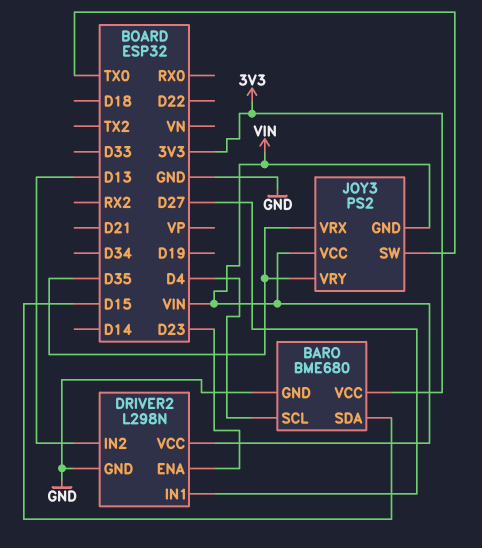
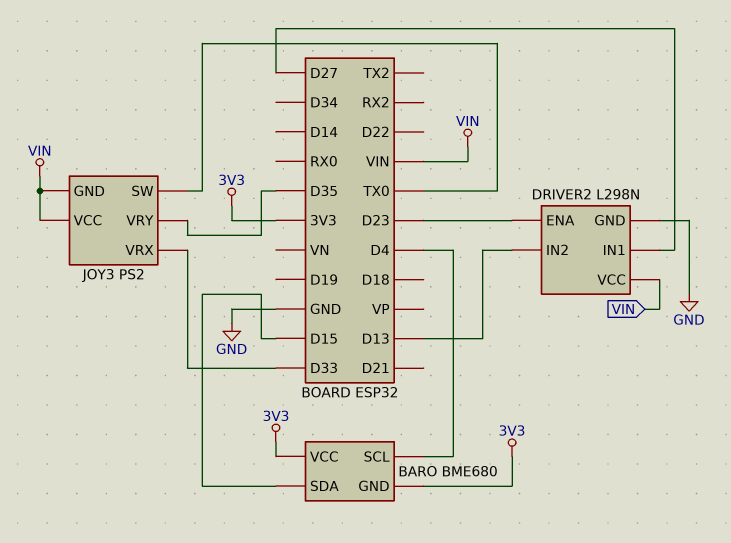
BARO pin GND: GND -> 3V3
JOY3 pin VRX: D35 -> D33

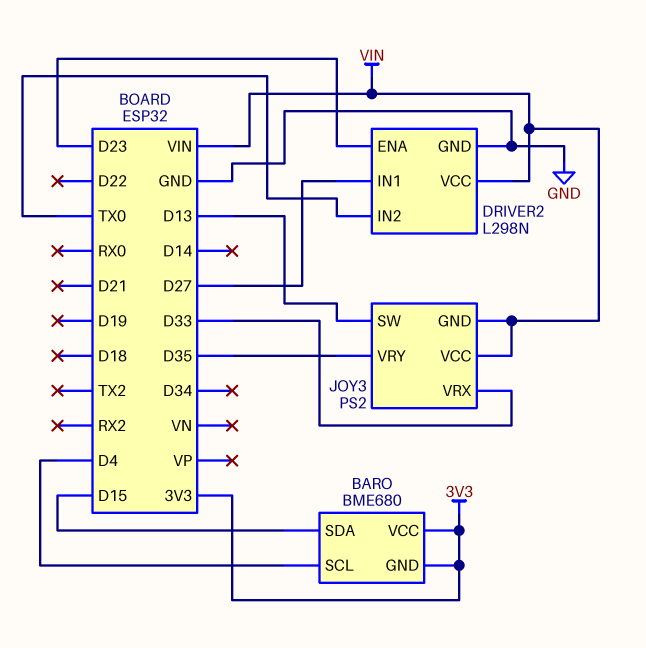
DRIVER2 pin IN2: D13 -> TX0
JOY3 pin SW: TX0 -> D13

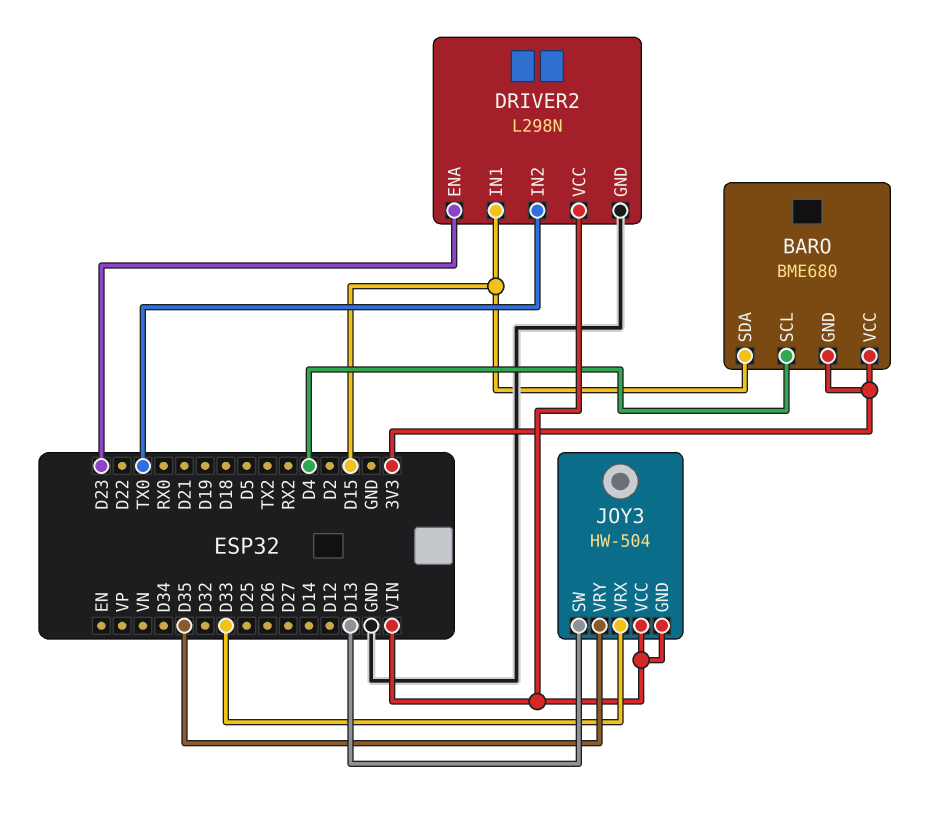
DRIVER2 pin IN1: D27 -> D15
JOY3: PS2 -> HW-504

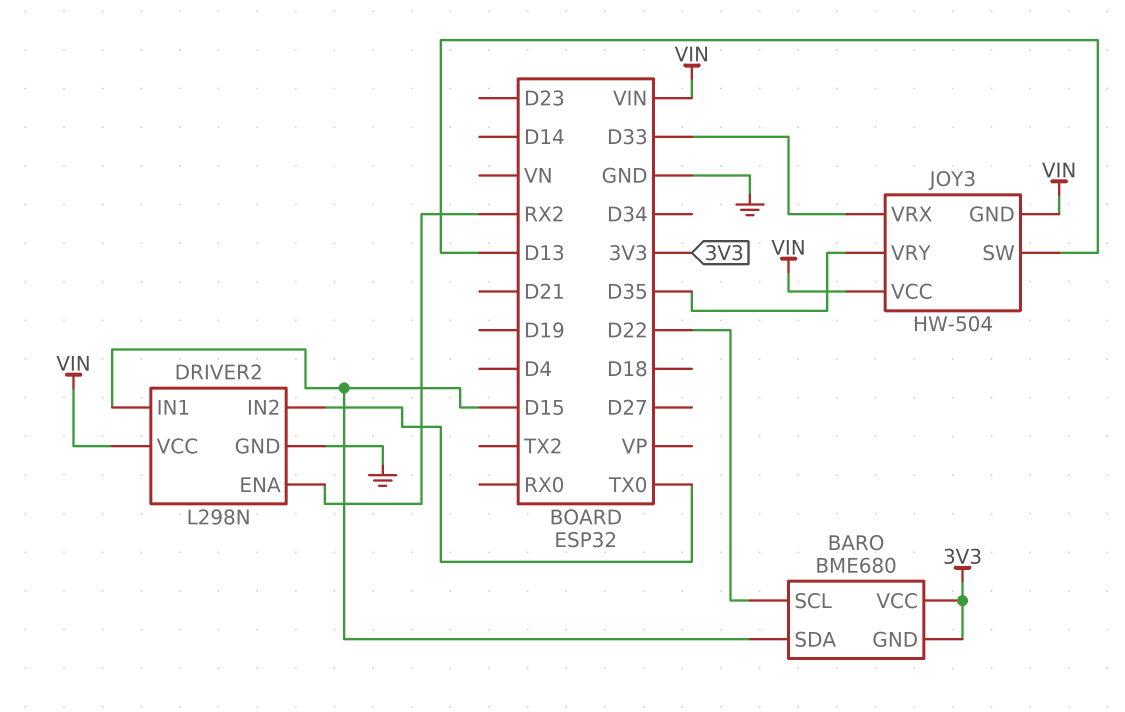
BARO pin SCL: D4 -> D22
DRIVER2 pin ENA: D23 -> RX2

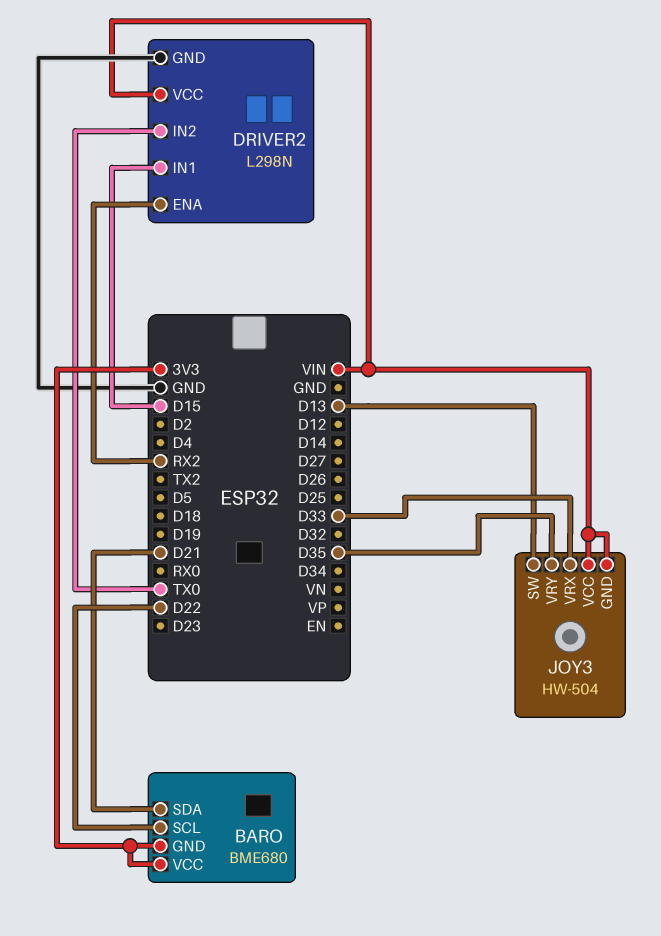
BARO pin SDA: D15 -> D21

